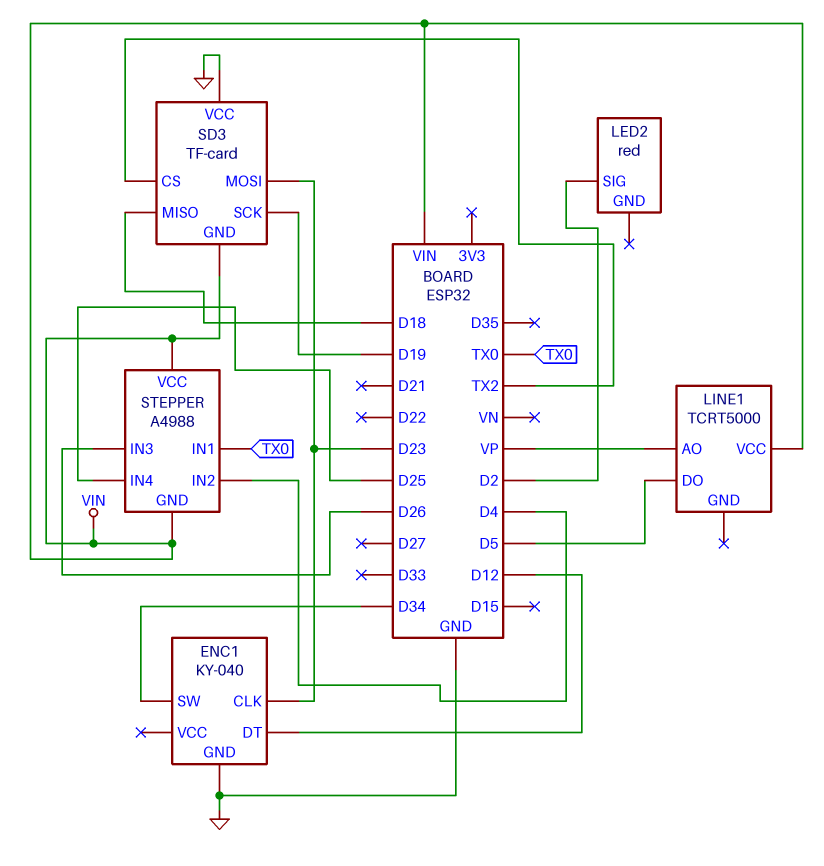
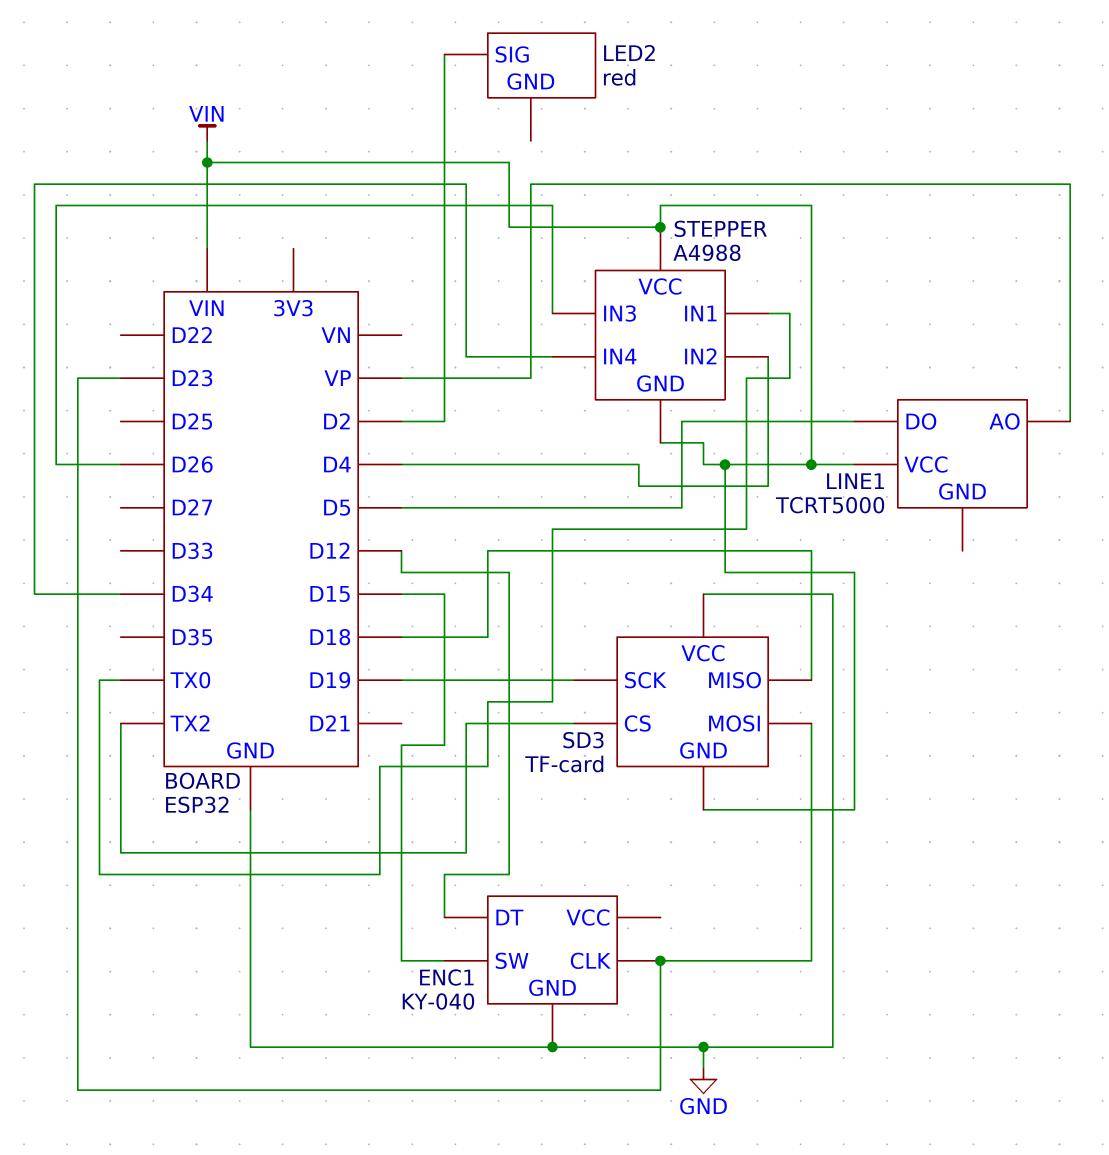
ENC1 pin SW: D34 -> D15
STEPPER pin IN4: D25 -> D34

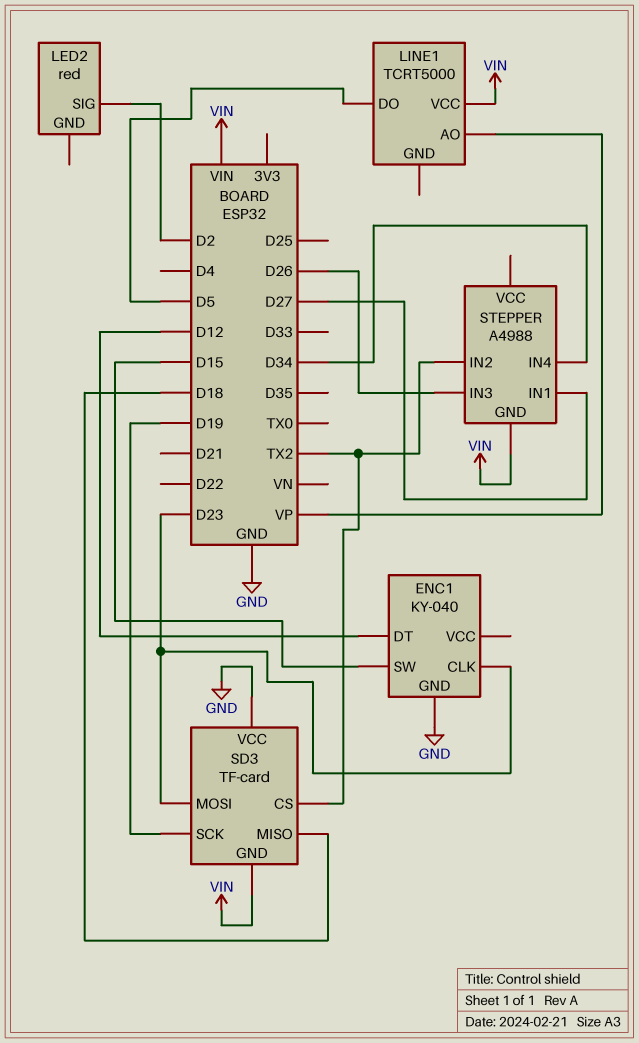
STEPPER pin IN1: TX0 -> D27
STEPPER pin IN2: D4 -> TX2
STEPPER pin VCC: VIN -> none

